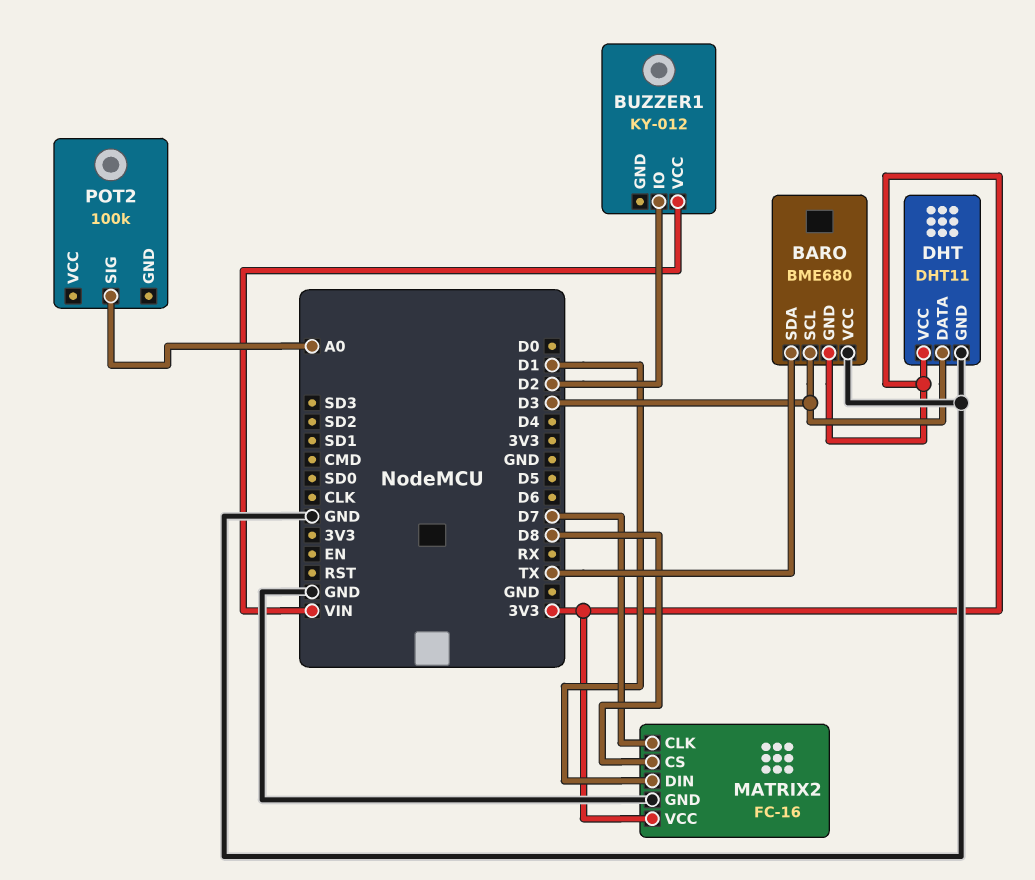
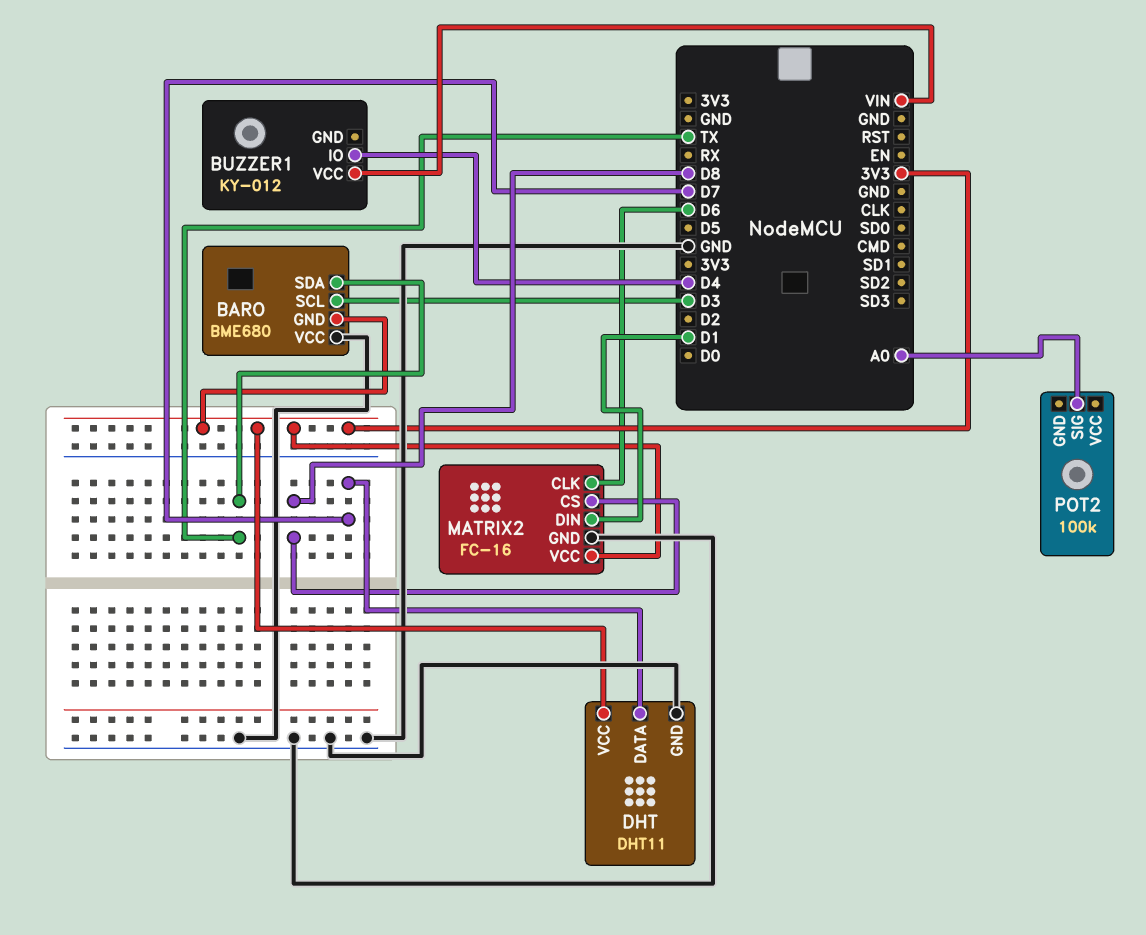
BUZZER1 pin IO: D2 -> D4
DHT pin DATA: D3 -> D7
MATRIX2 pin CLK: D7 -> D6

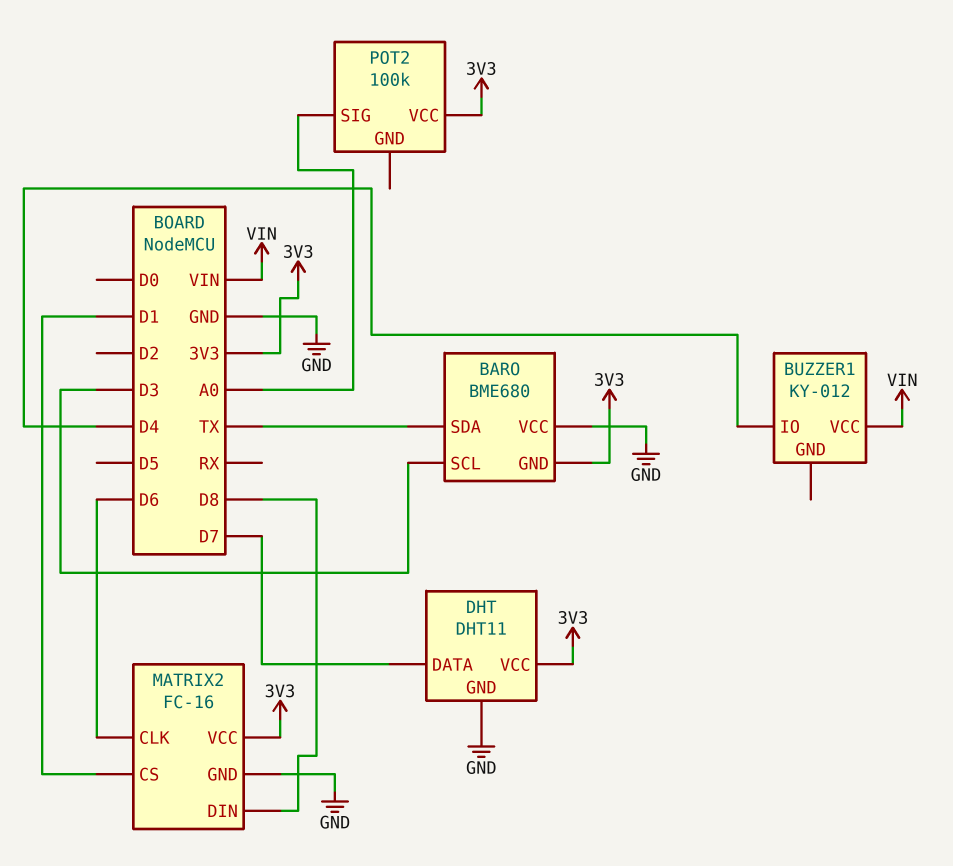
MATRIX2 pin CS: D8 -> D1
MATRIX2 pin DIN: D1 -> D8
POT2 pin VCC: none -> 3V3

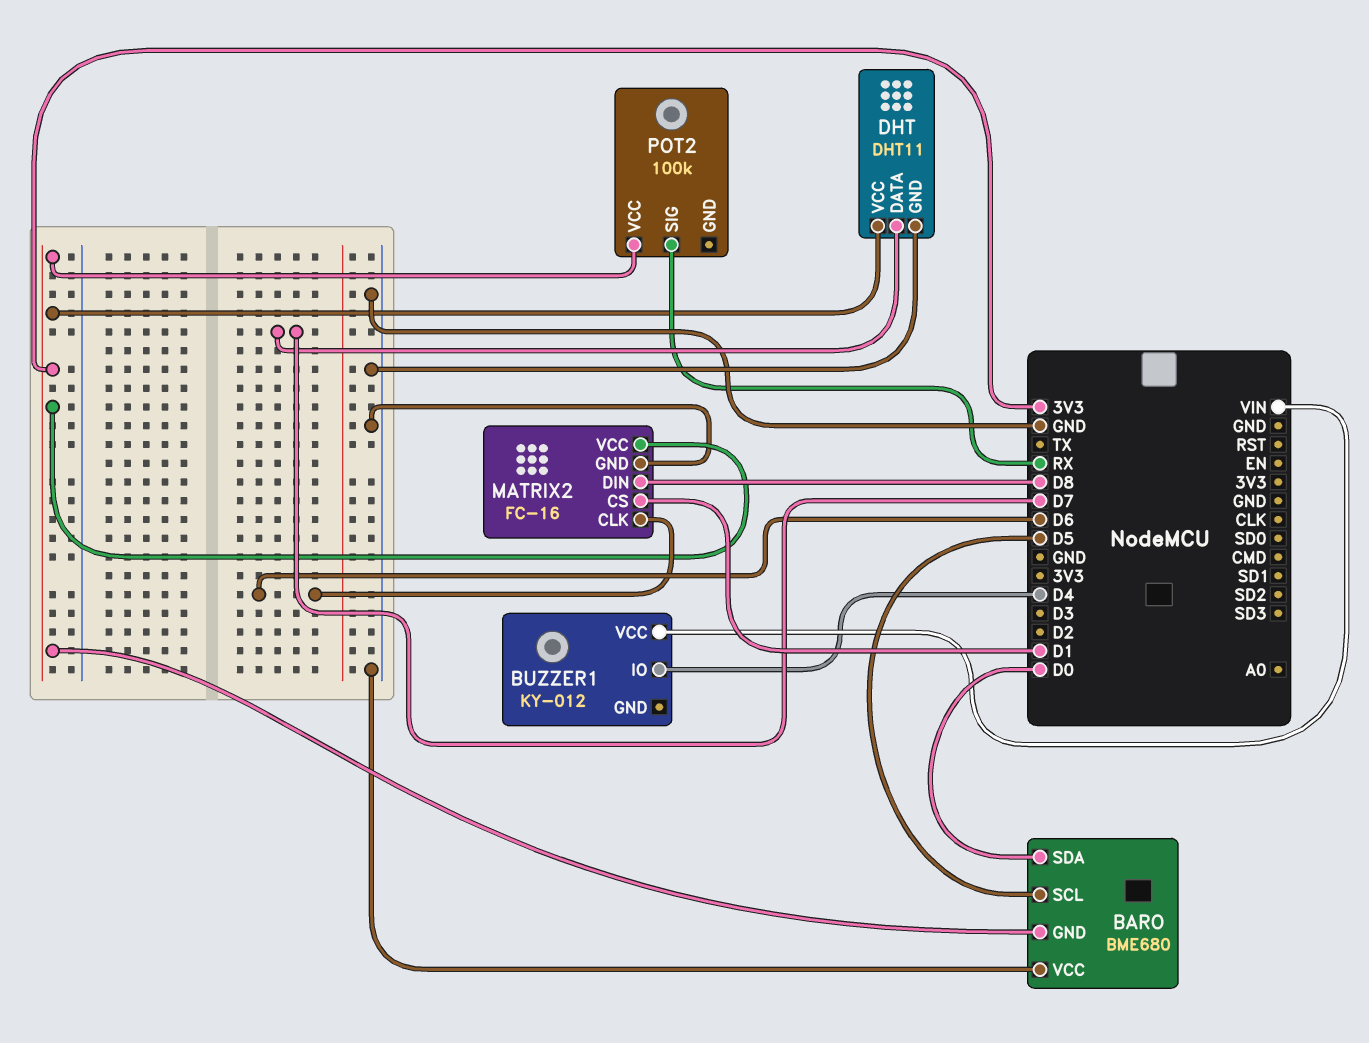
BARO pin SCL: D3 -> D5
BARO pin SDA: TX -> D0
POT2 pin SIG: A0 -> RX

